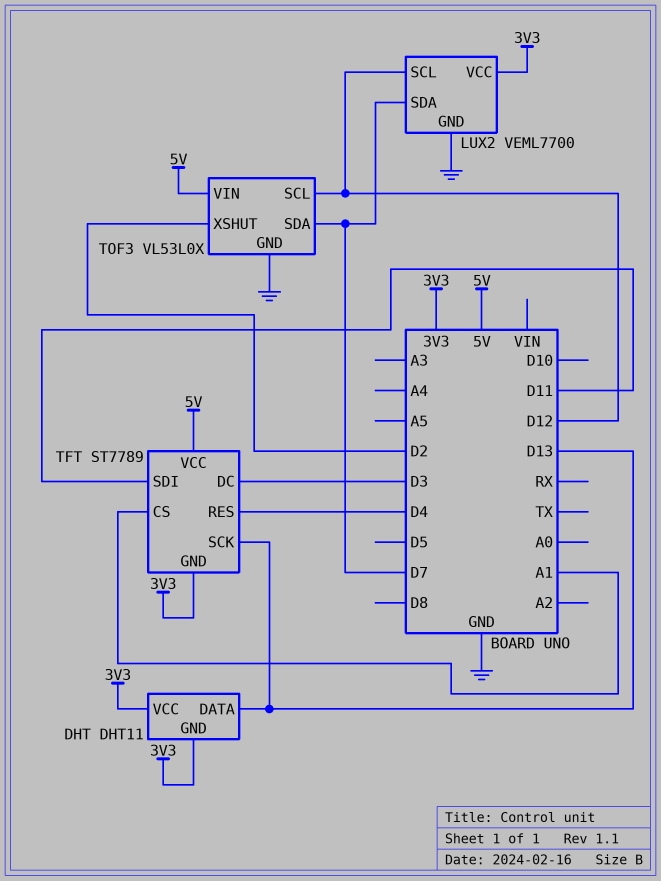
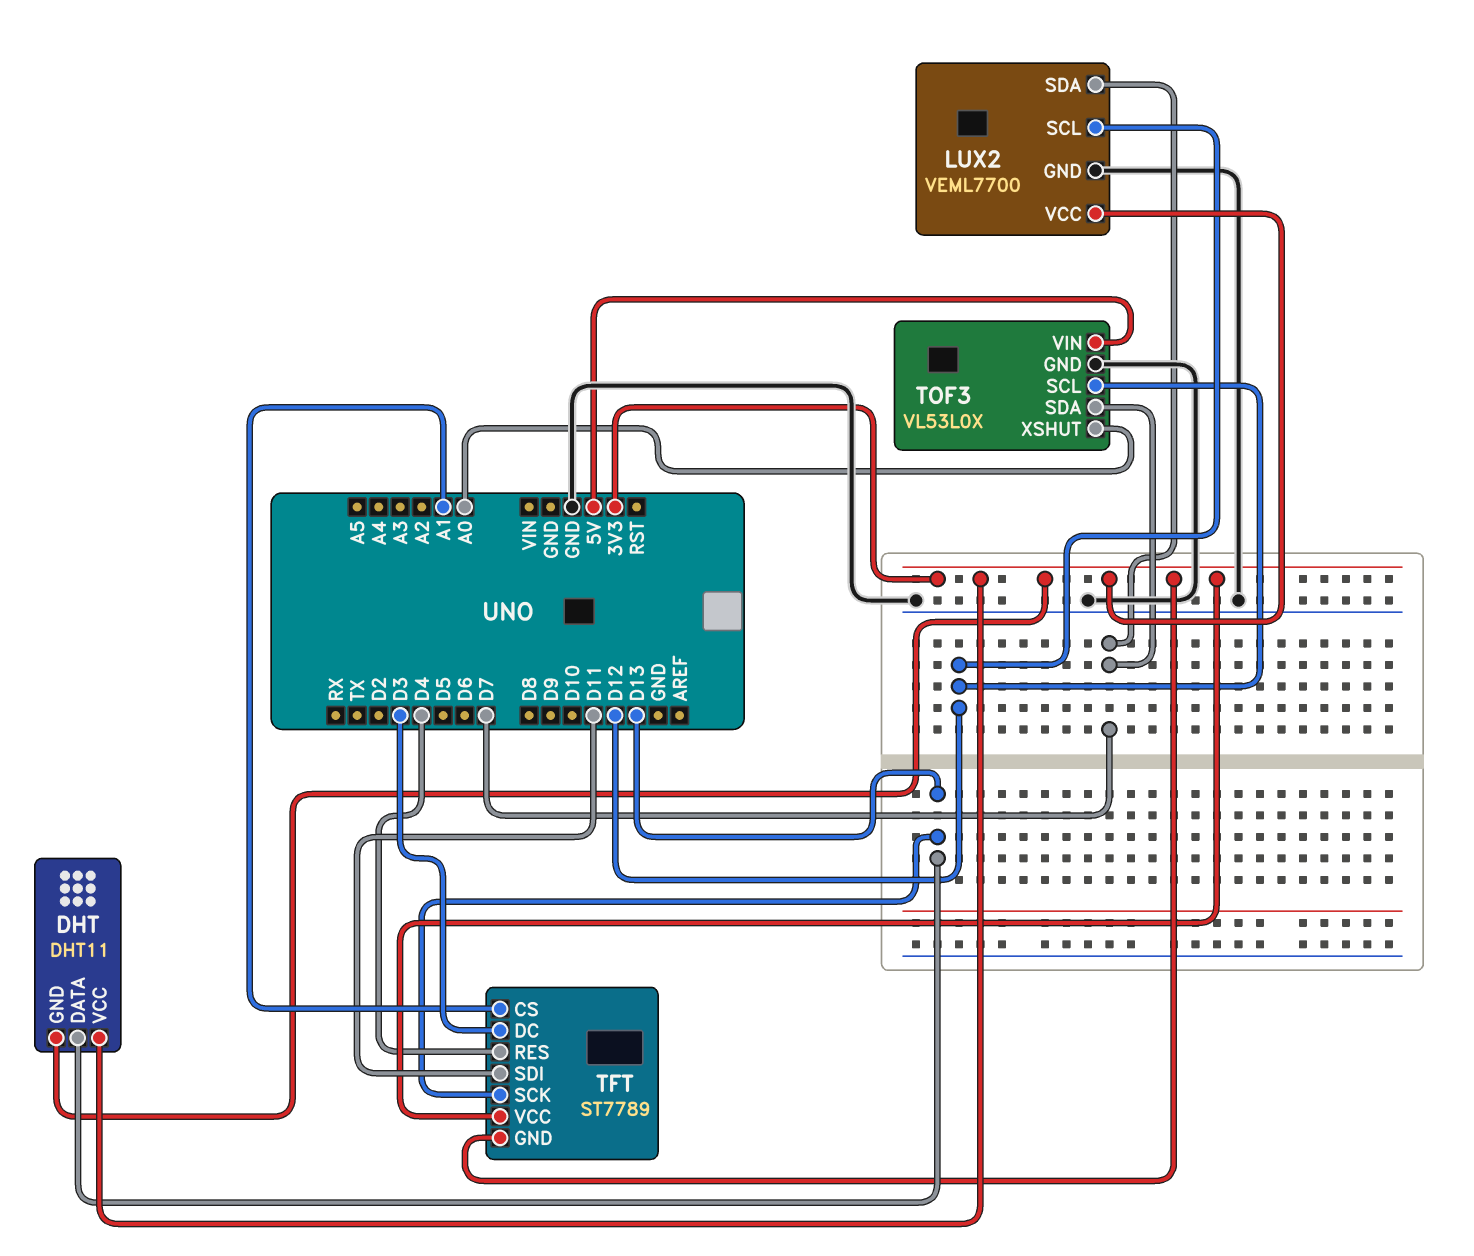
TFT pin VCC: 5V -> 3V3
TOF3 pin XSHUT: D2 -> A0

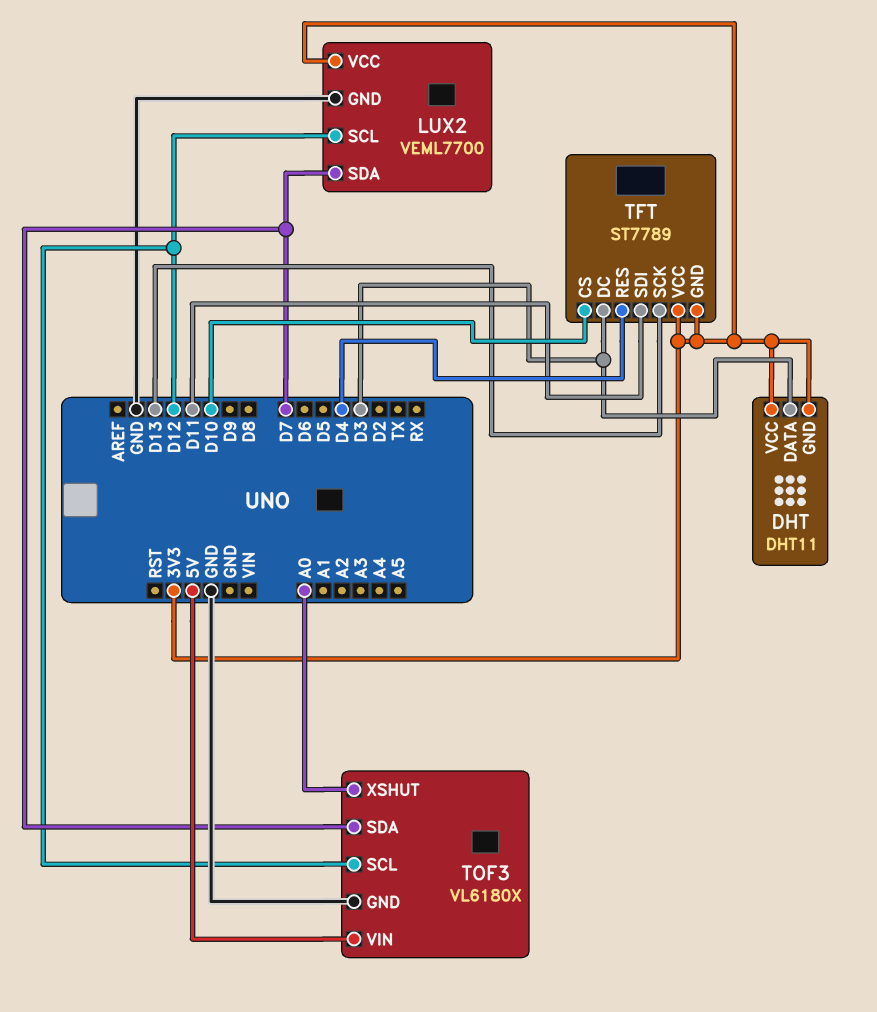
DHT pin DATA: D13 -> D3
TFT pin CS: A1 -> D10
TOF3: VL53L0X -> VL6180X

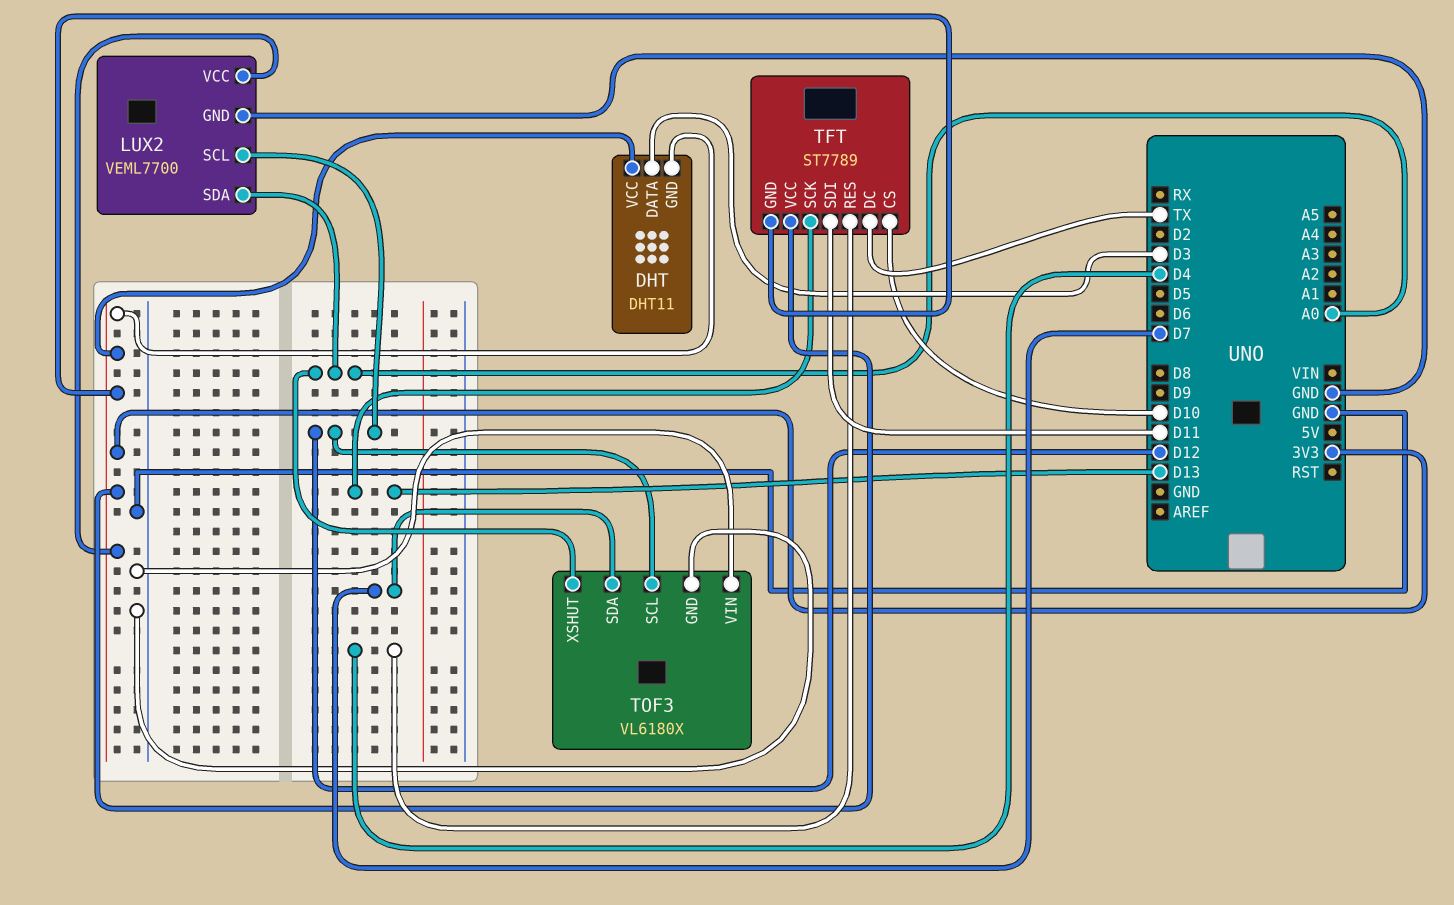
LUX2 pin SDA: D7 -> A0
TFT pin DC: D3 -> TX
TOF3 pin VIN: 5V -> GND

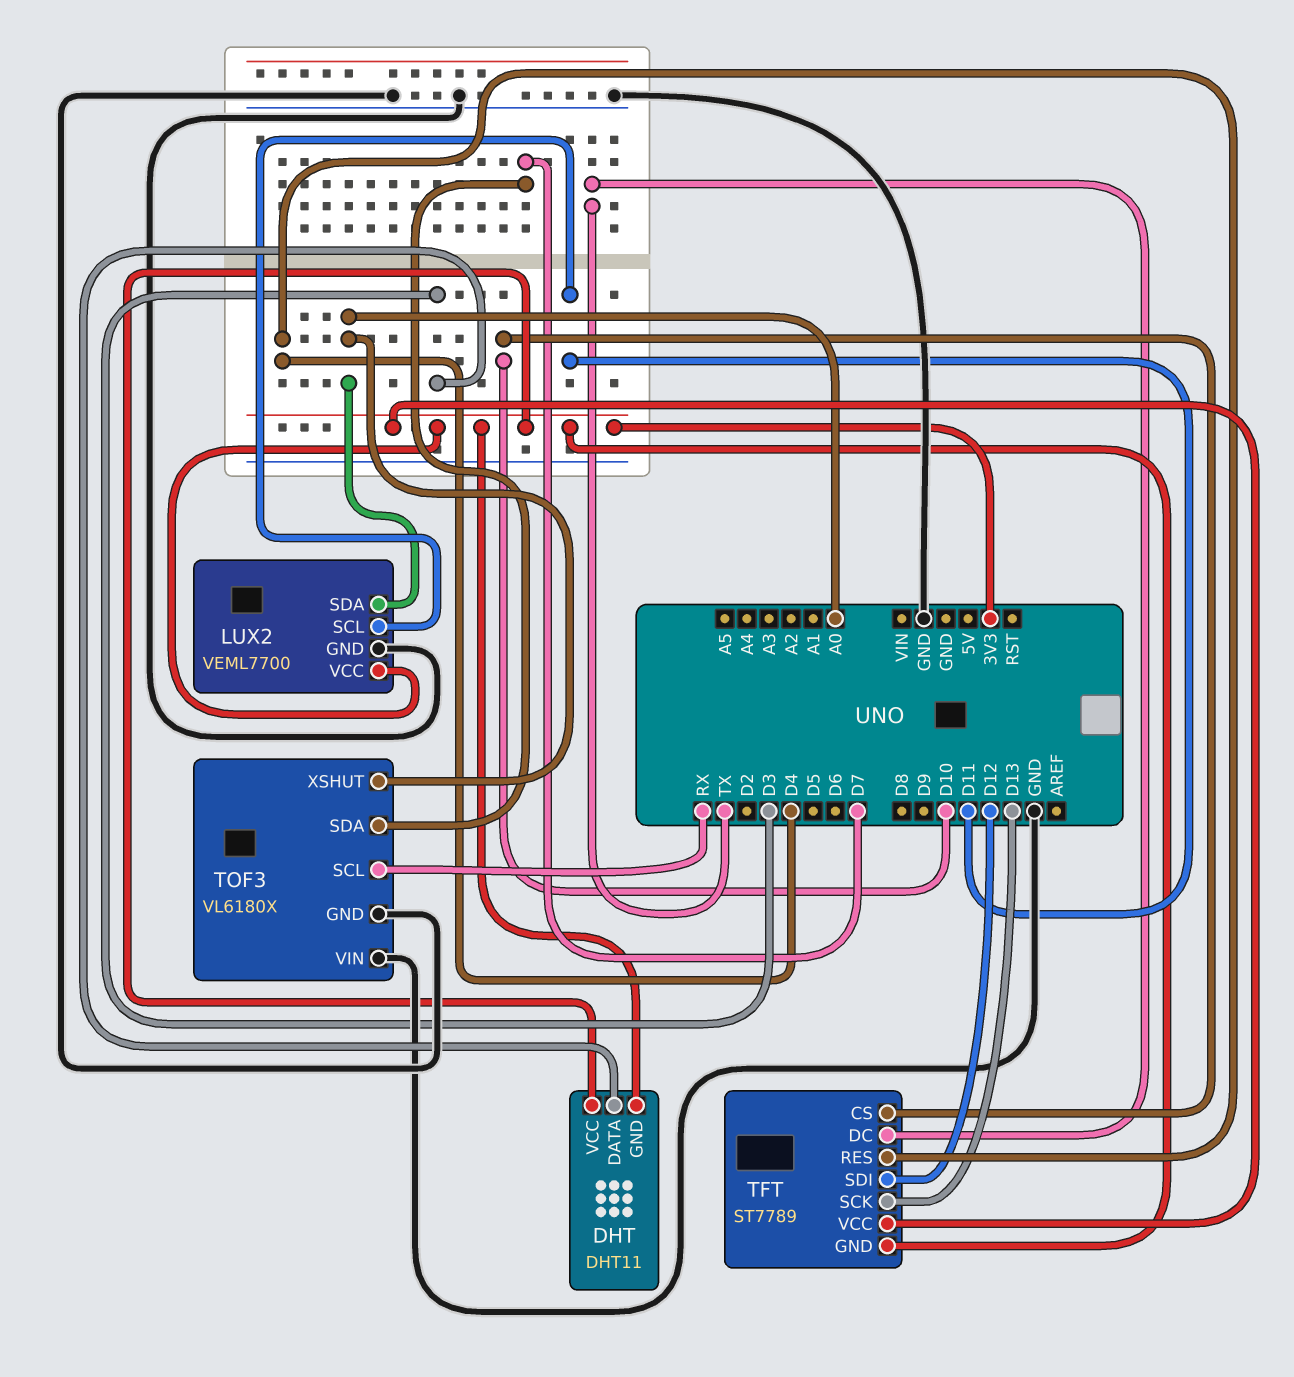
LUX2 pin SCL: D12 -> D11
TFT pin SDI: D11 -> D12
TOF3 pin SCL: D12 -> RX

